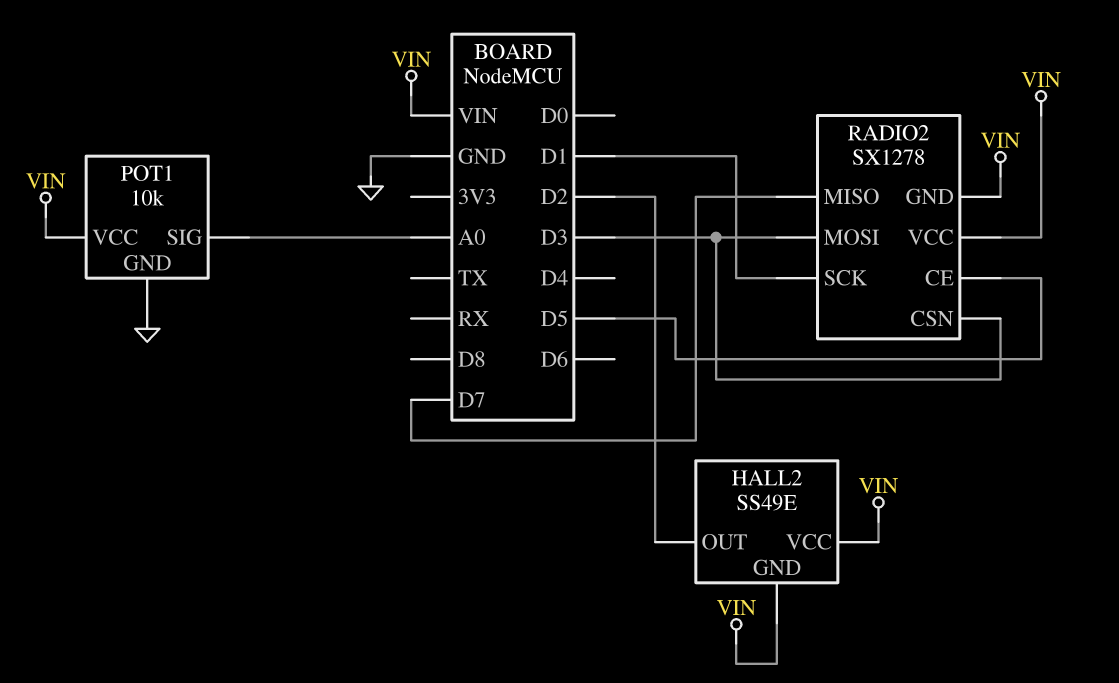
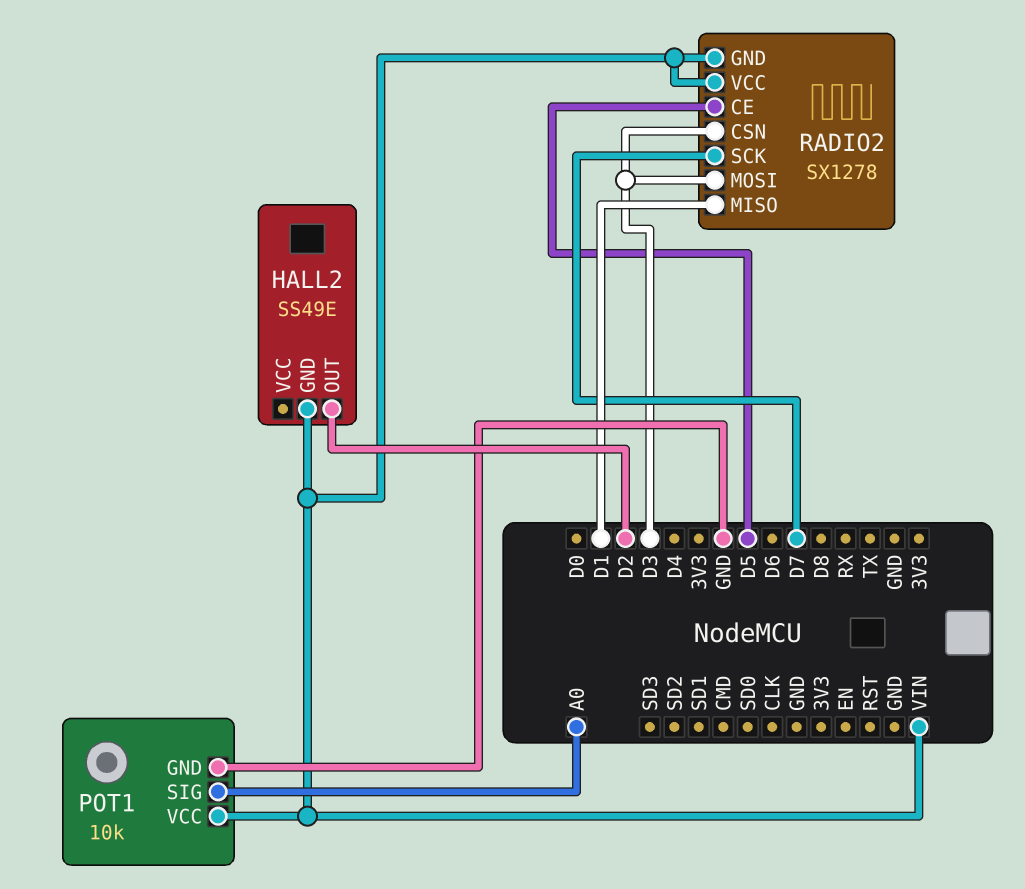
HALL2 pin VCC: VIN -> none
RADIO2 pin MISO: D7 -> D1
RADIO2 pin SCK: D1 -> D7

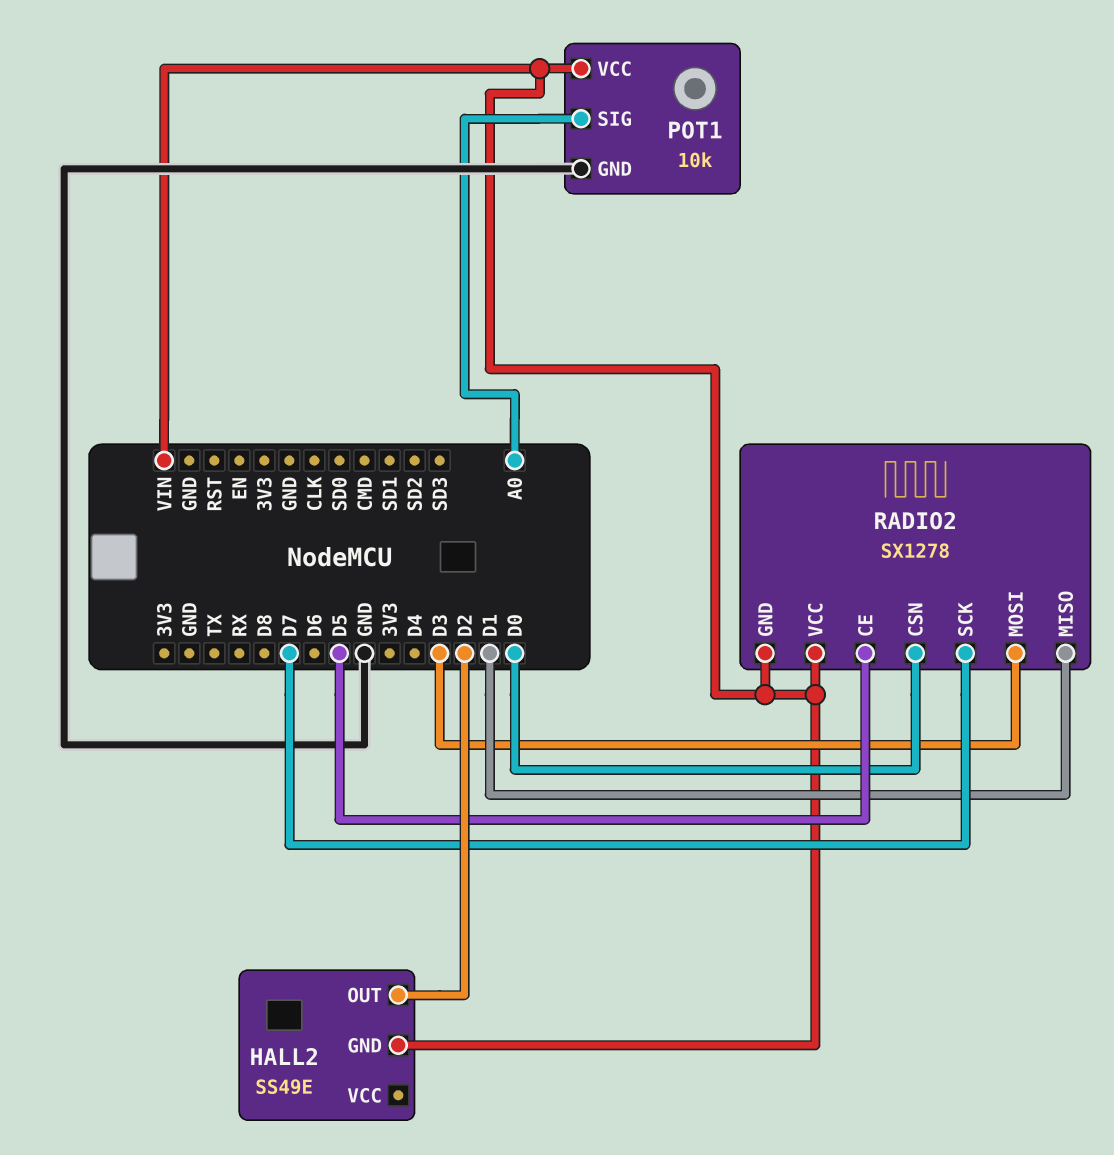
RADIO2 pin CSN: D3 -> D0

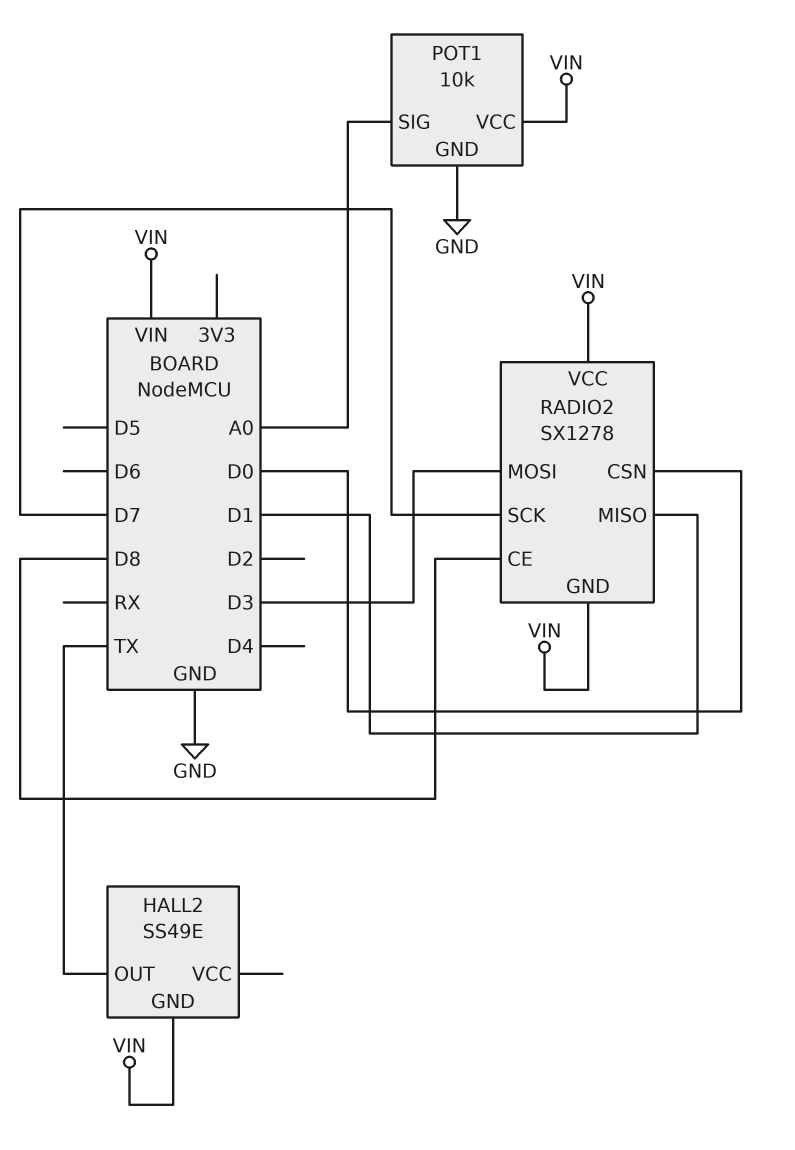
HALL2 pin OUT: D2 -> TX
RADIO2 pin CE: D5 -> D8

